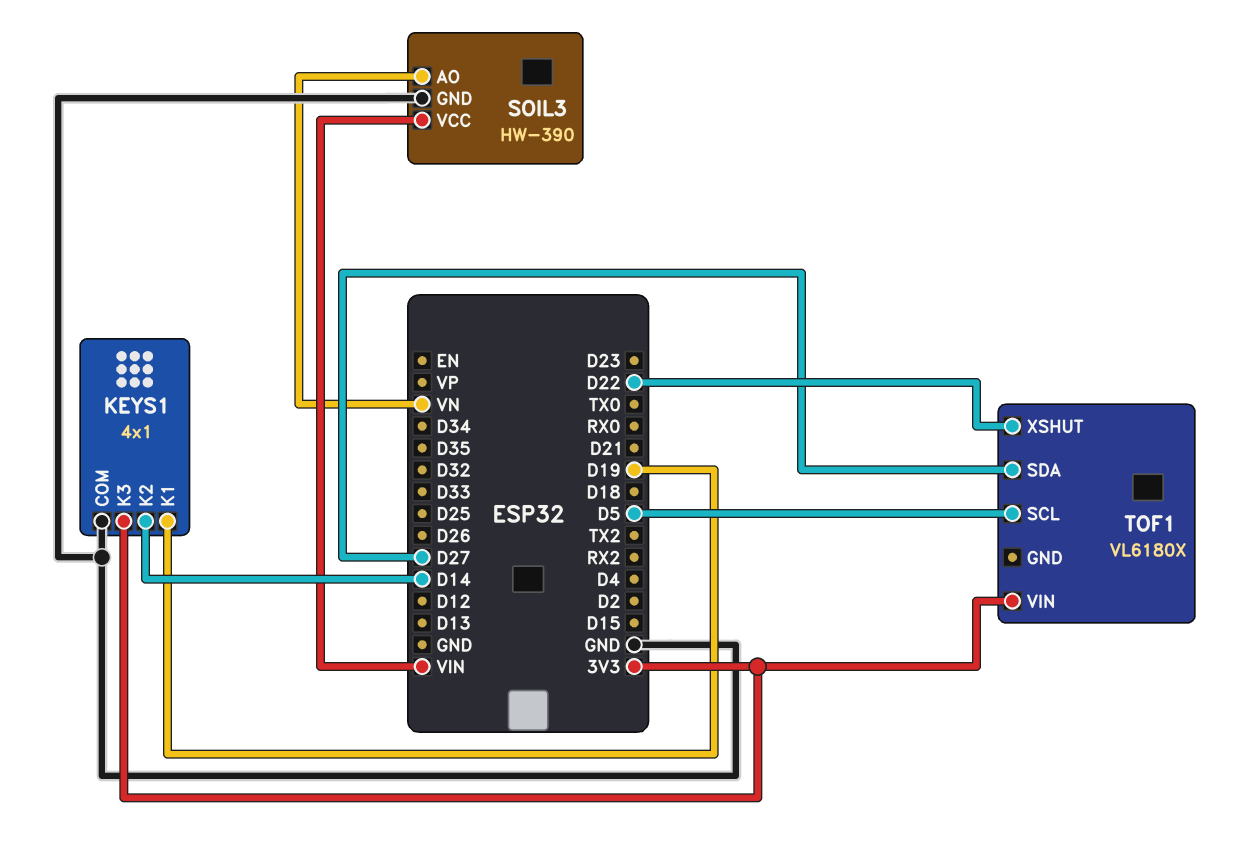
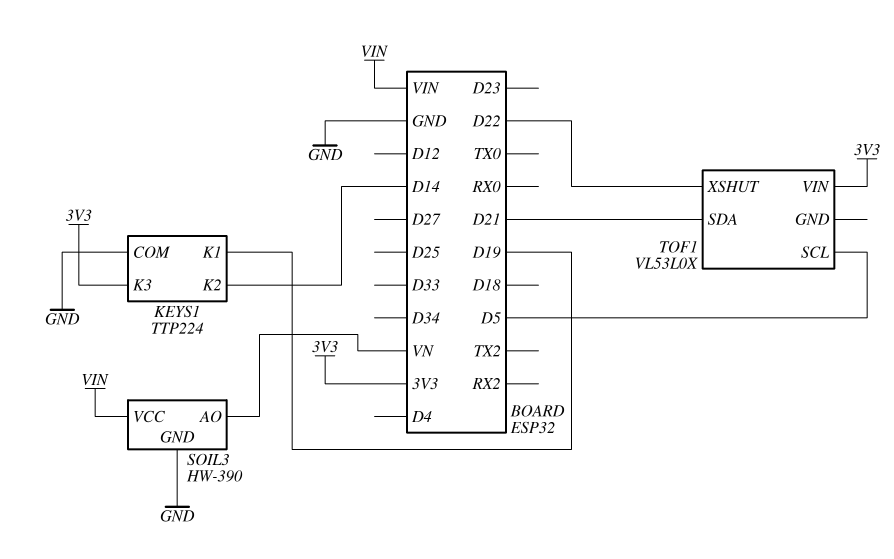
KEYS1: 4x1 -> TTP224
TOF1: VL6180X -> VL53L0X
TOF1 pin SDA: D27 -> D21

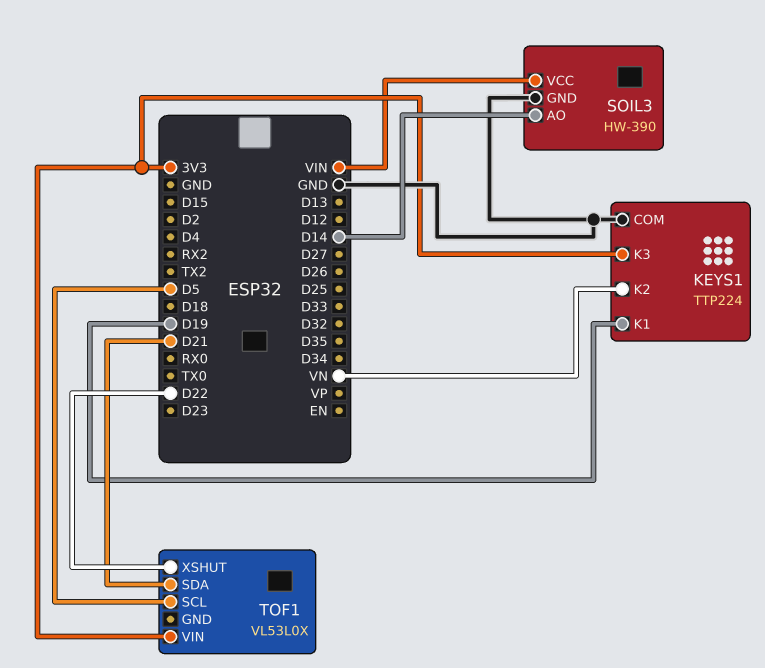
KEYS1 pin K2: D14 -> VN
SOIL3 pin AO: VN -> D14

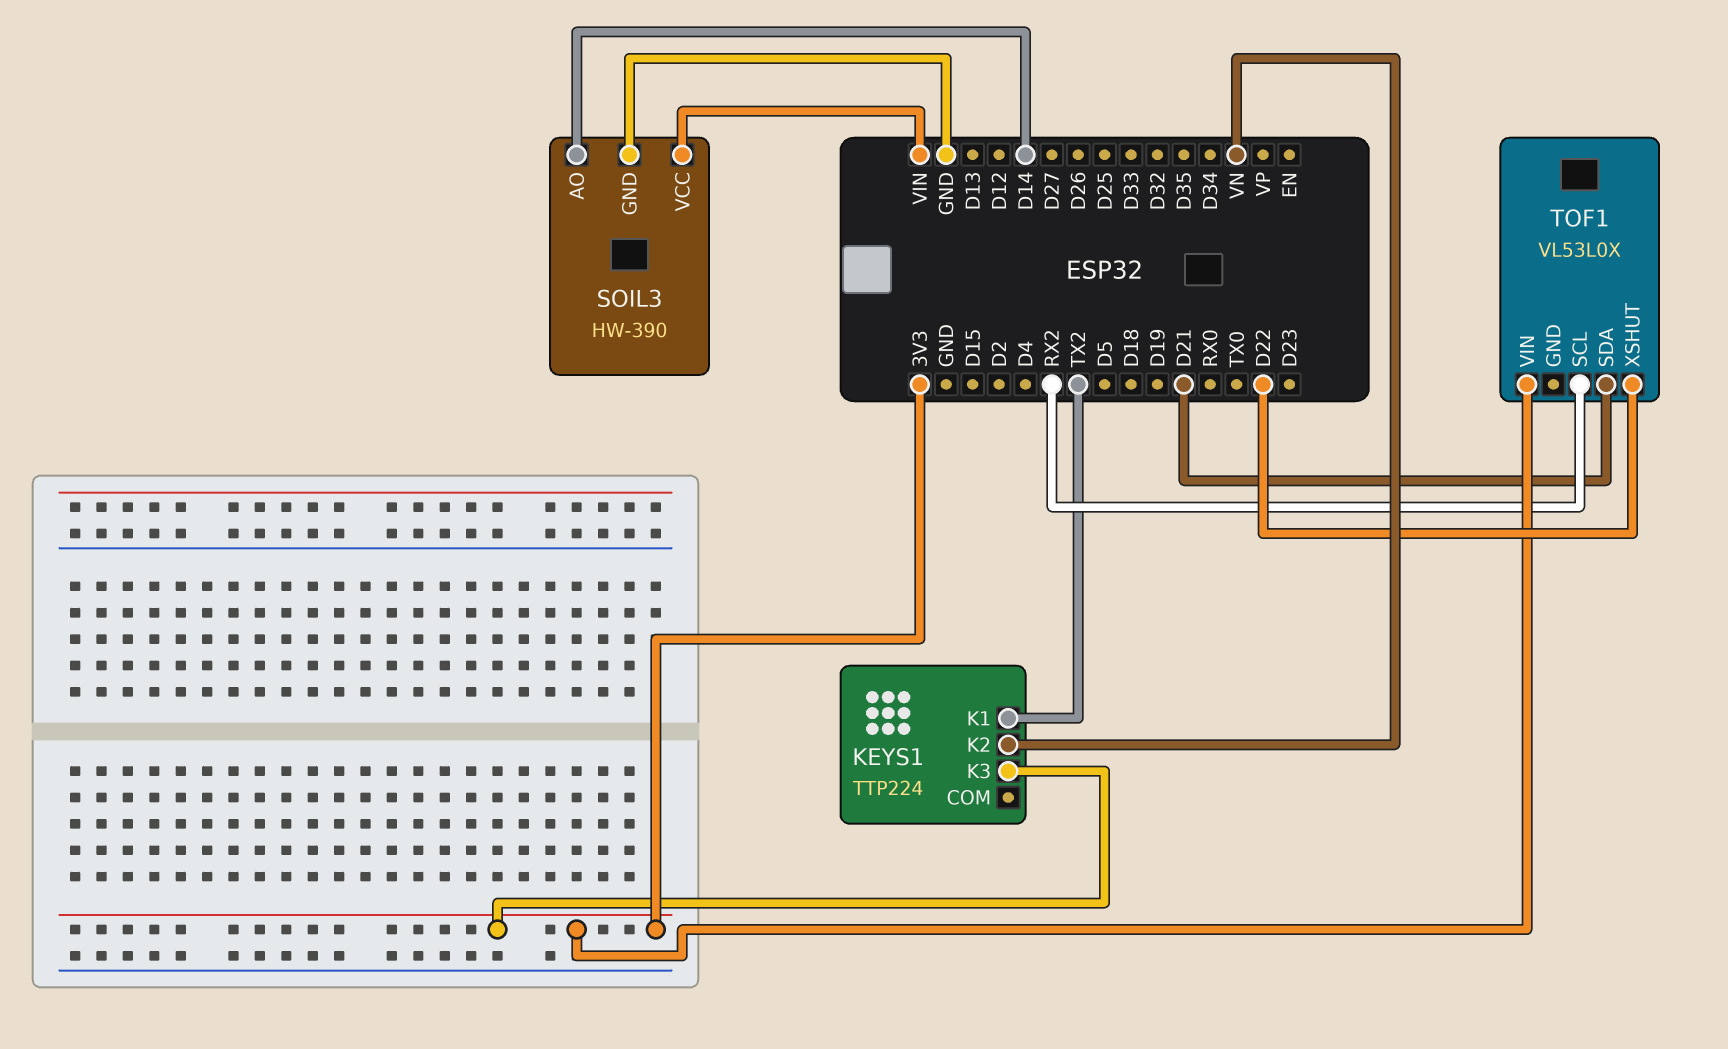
KEYS1 pin COM: GND -> none
KEYS1 pin K1: D19 -> TX2
TOF1 pin SCL: D5 -> RX2

